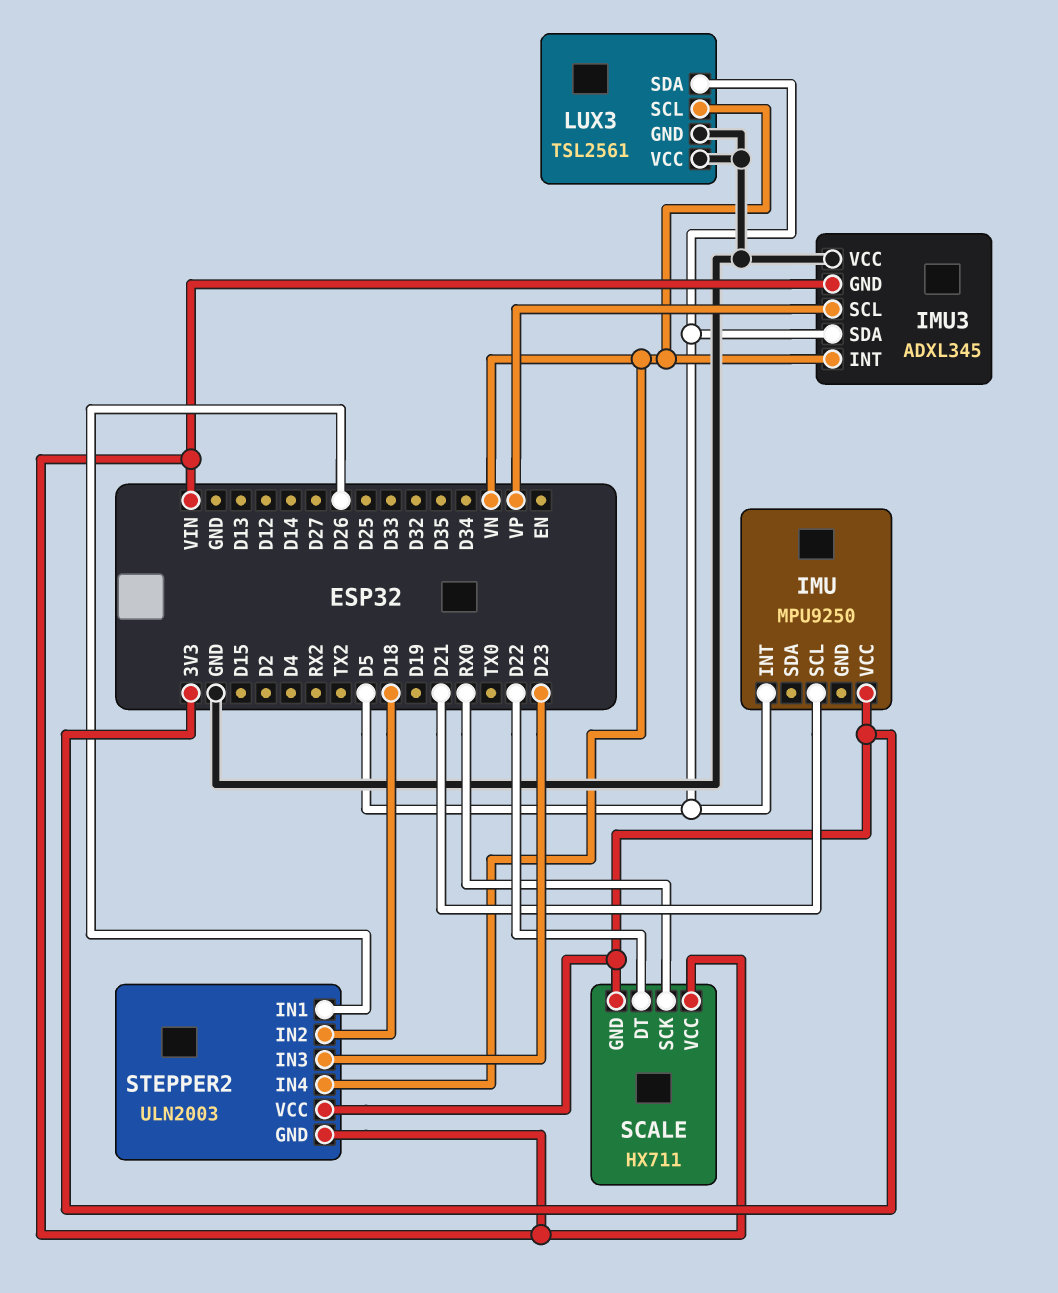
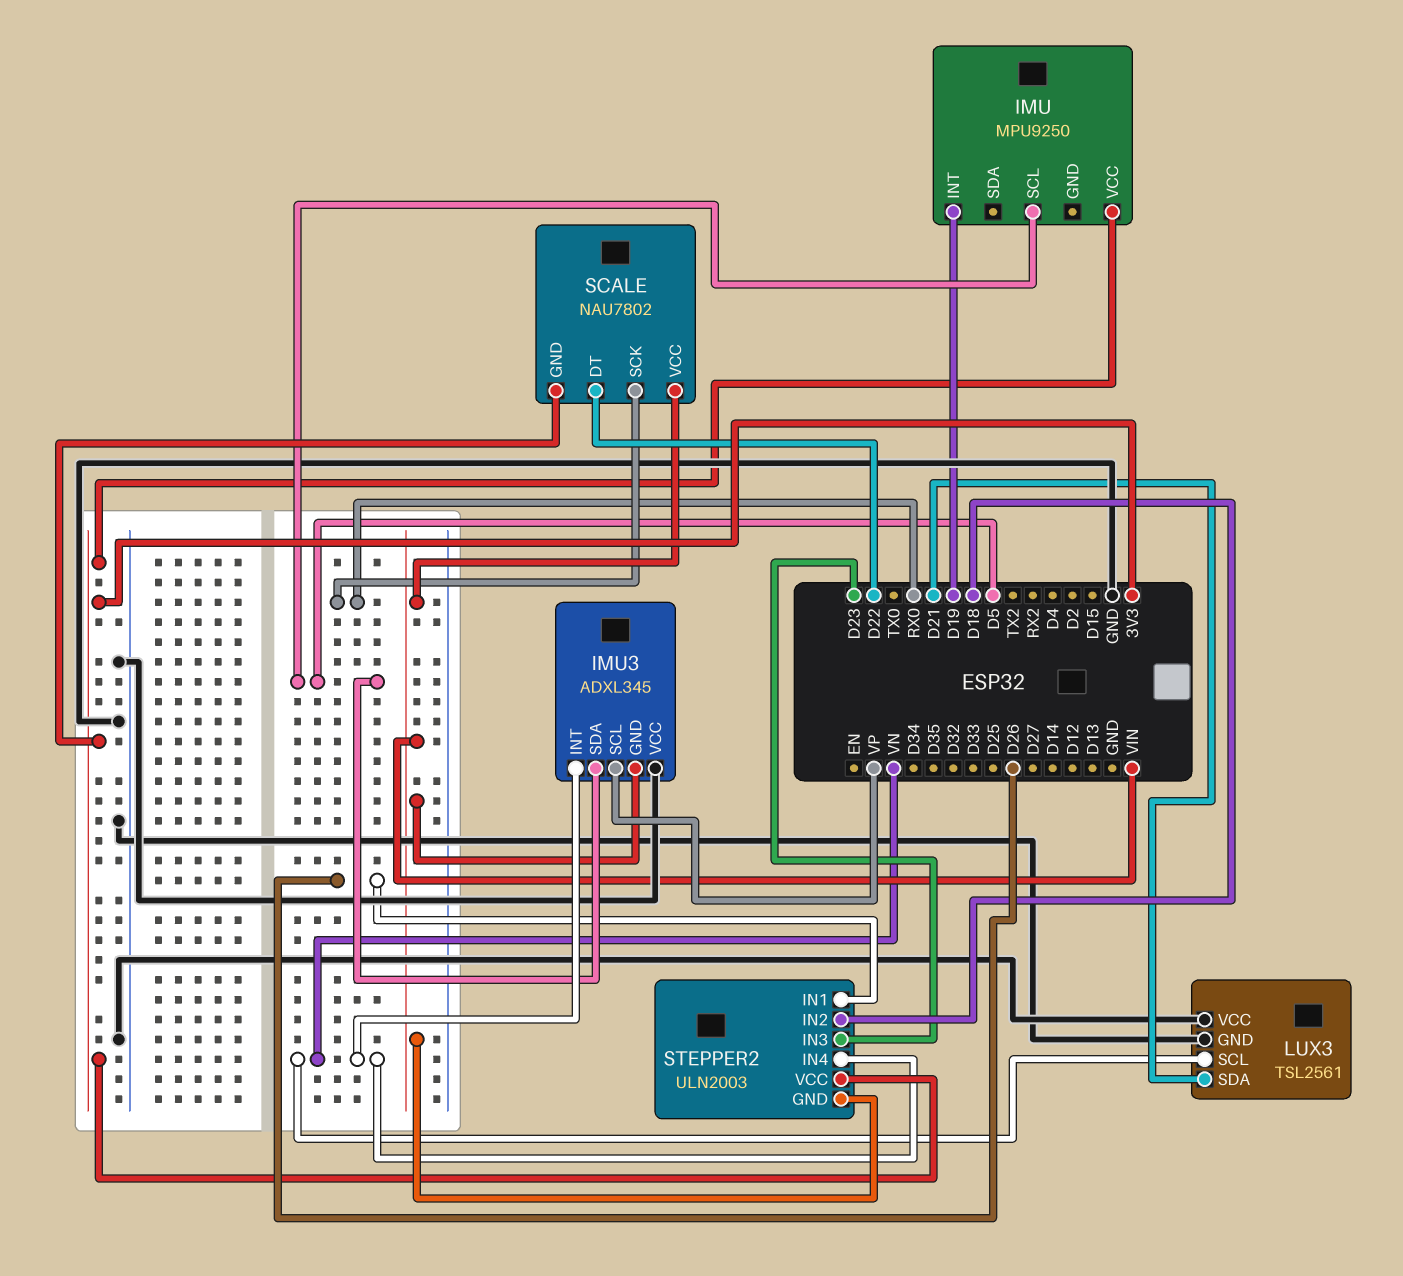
IMU pin INT: D5 -> D19
IMU pin SCL: D21 -> D5
LUX3 pin SDA: D5 -> D21
SCALE: HX711 -> NAU7802

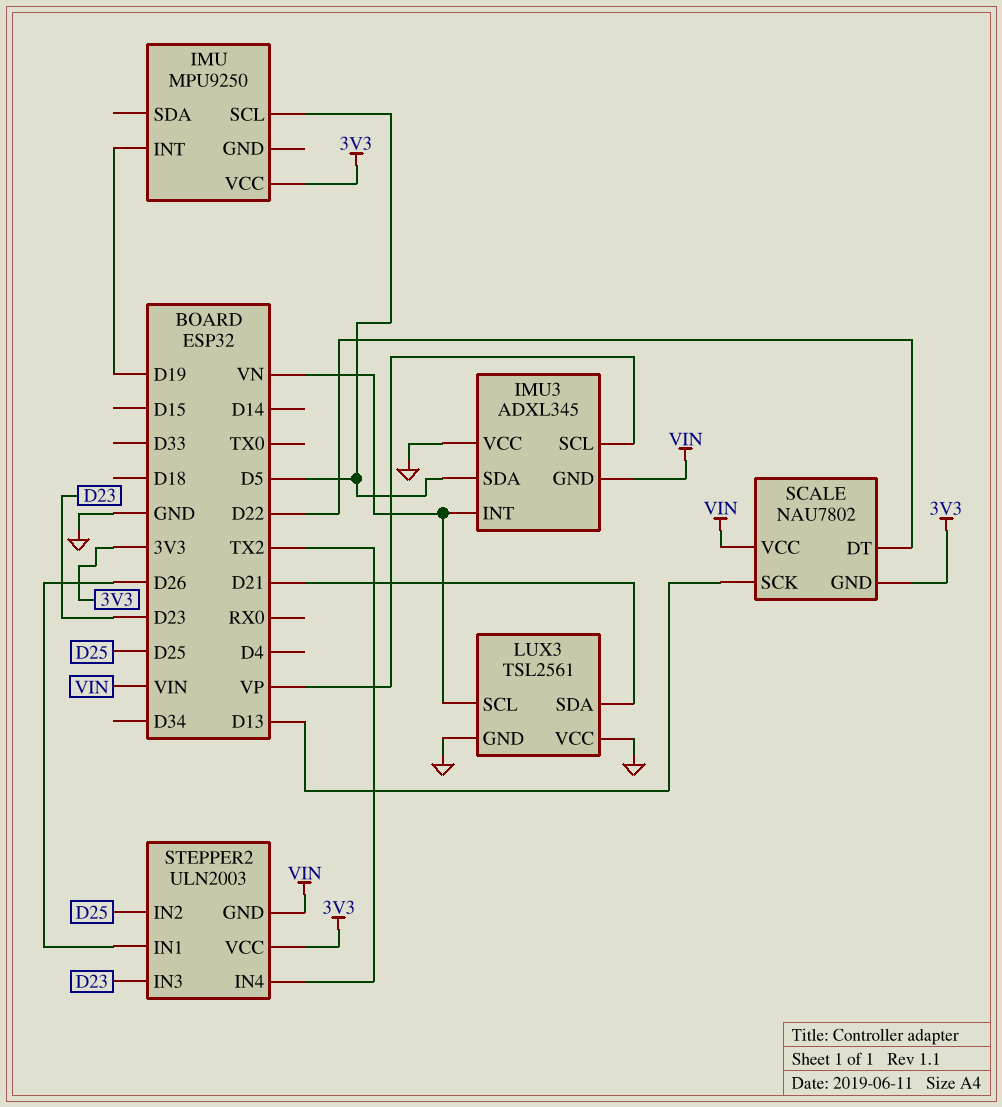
SCALE pin SCK: RX0 -> D13
STEPPER2 pin IN2: D18 -> D25
STEPPER2 pin IN4: VN -> TX2

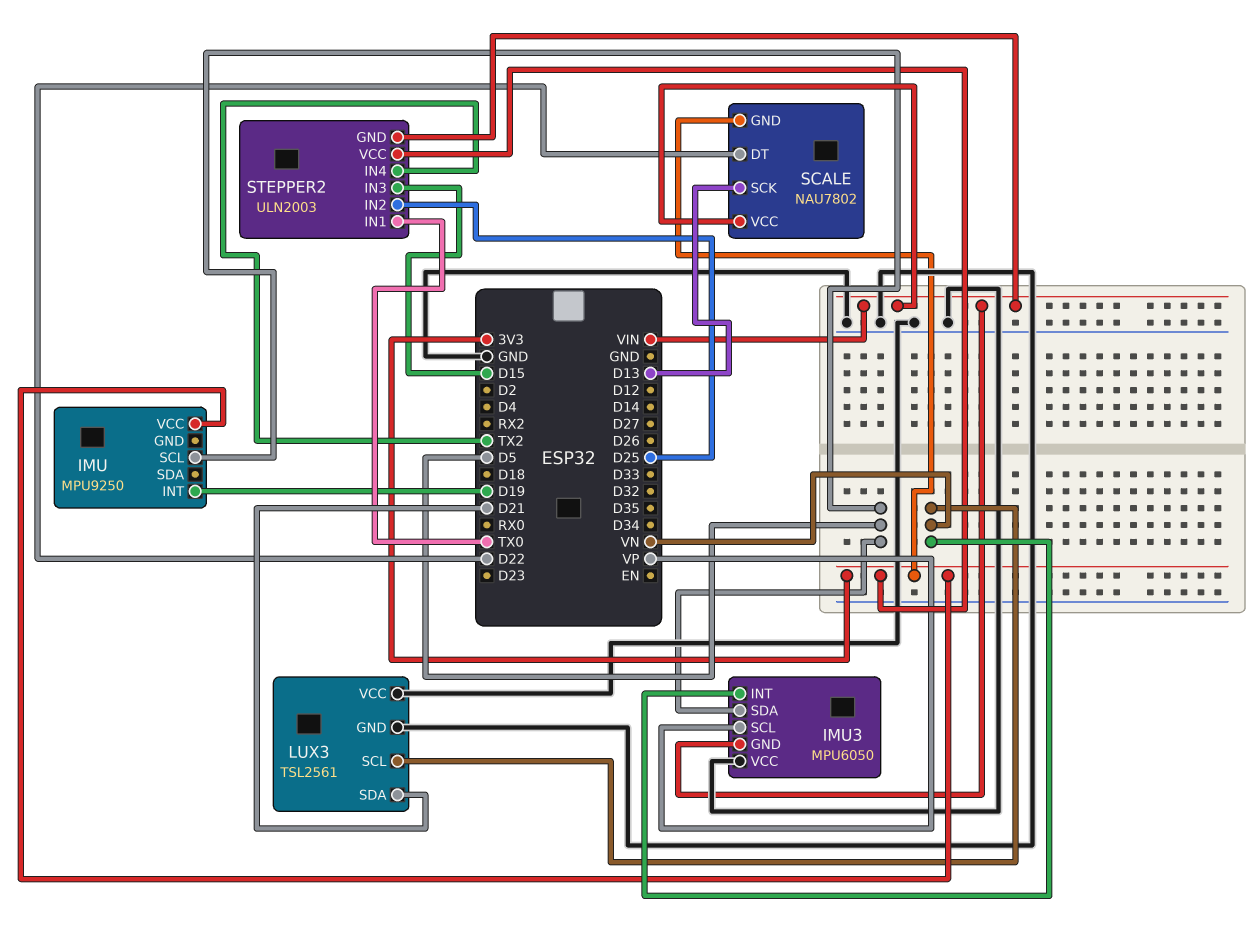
IMU3: ADXL345 -> MPU6050
STEPPER2 pin IN1: D26 -> TX0
STEPPER2 pin IN3: D23 -> D15

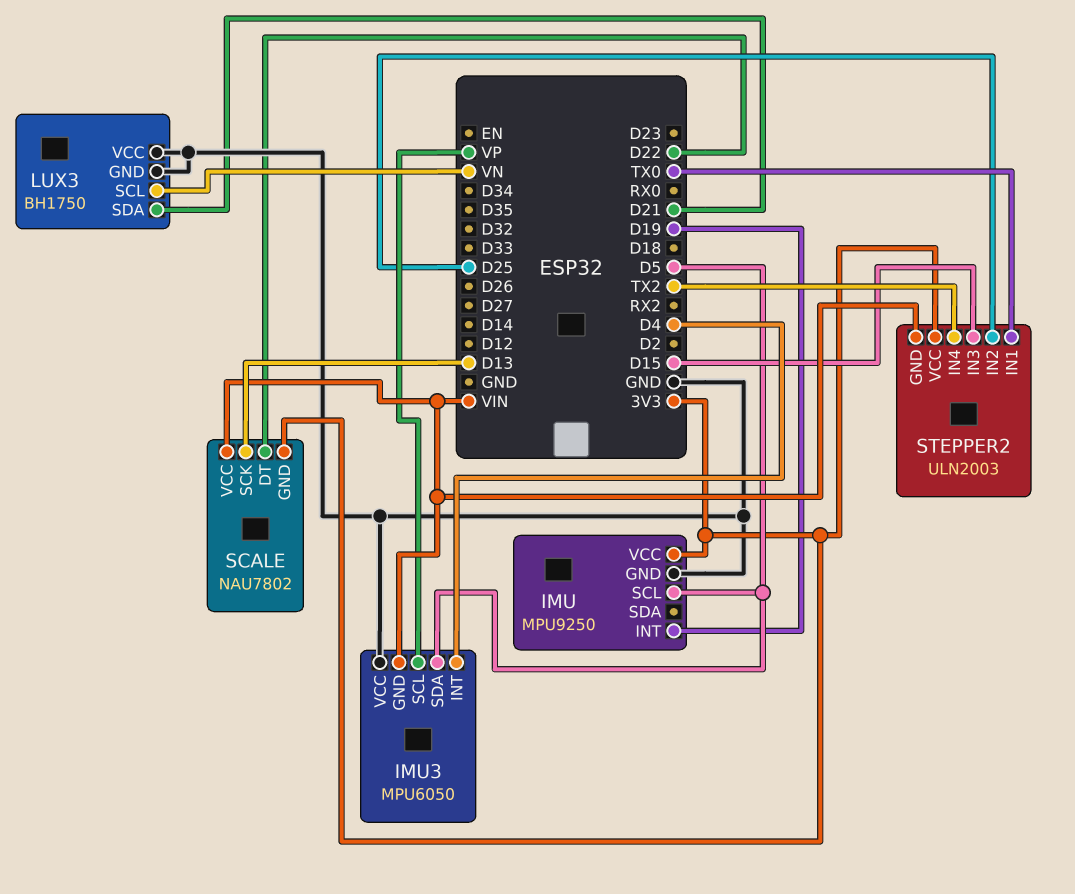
IMU pin GND: none -> GND
IMU3 pin INT: VN -> D4
LUX3: TSL2561 -> BH1750

